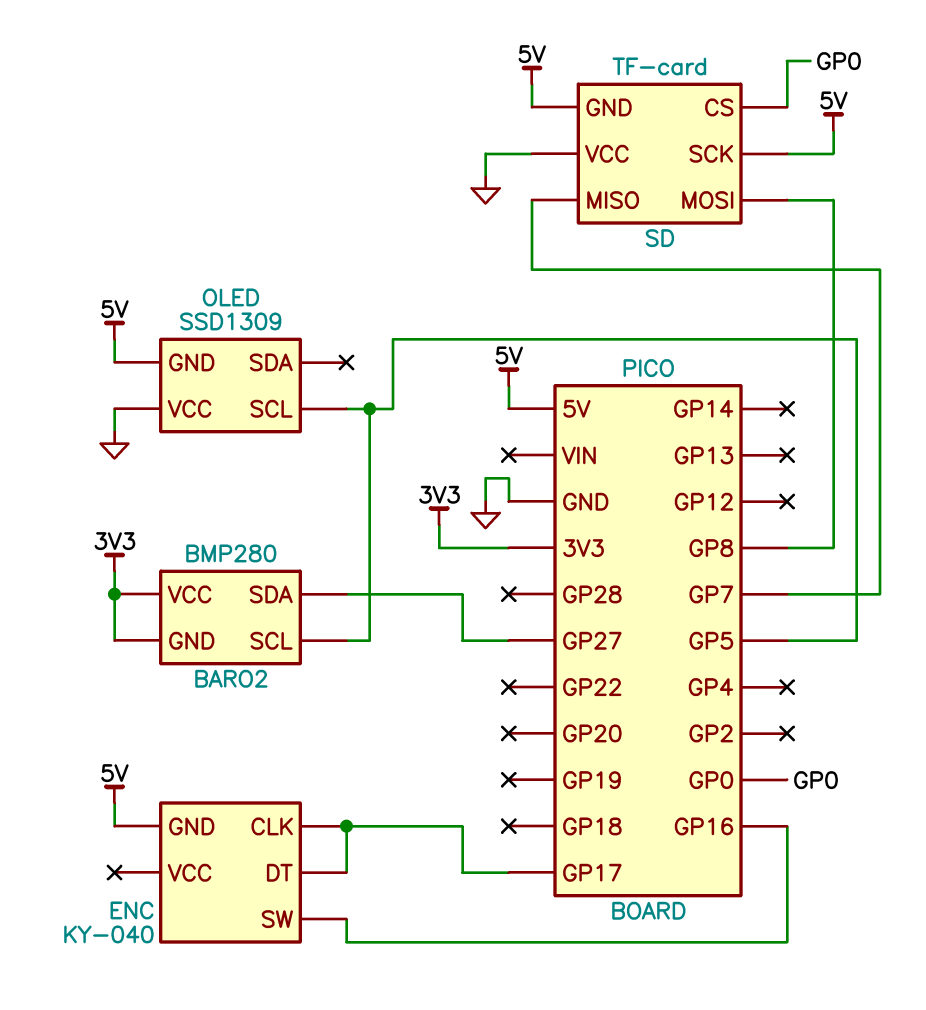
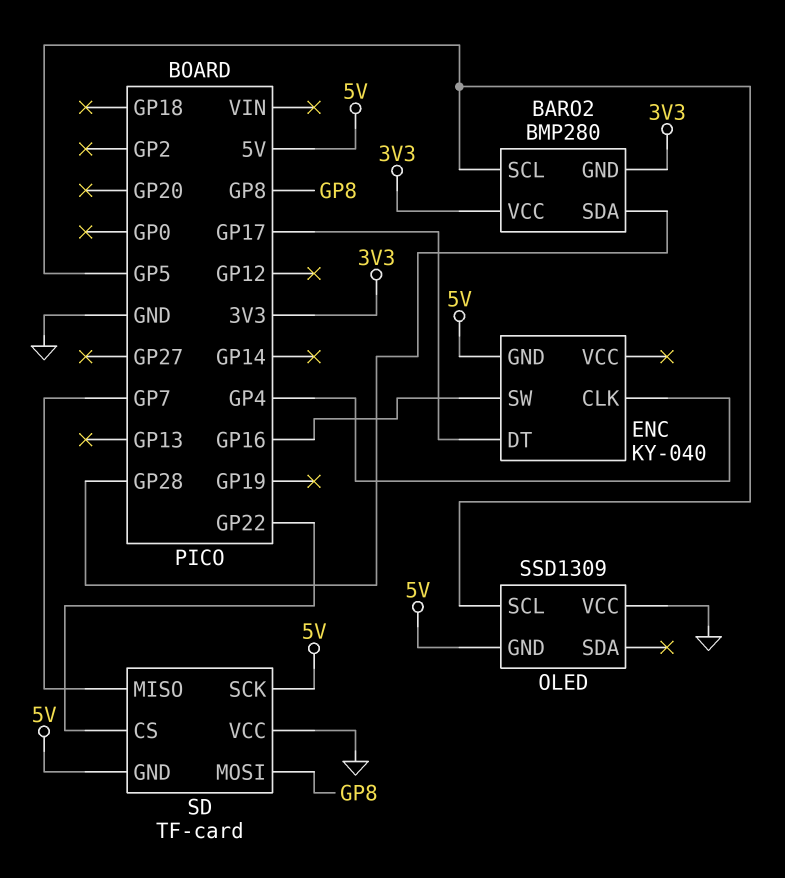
BARO2 pin SDA: GP27 -> GP28
ENC pin CLK: GP17 -> GP4
SD pin CS: GP0 -> GP22

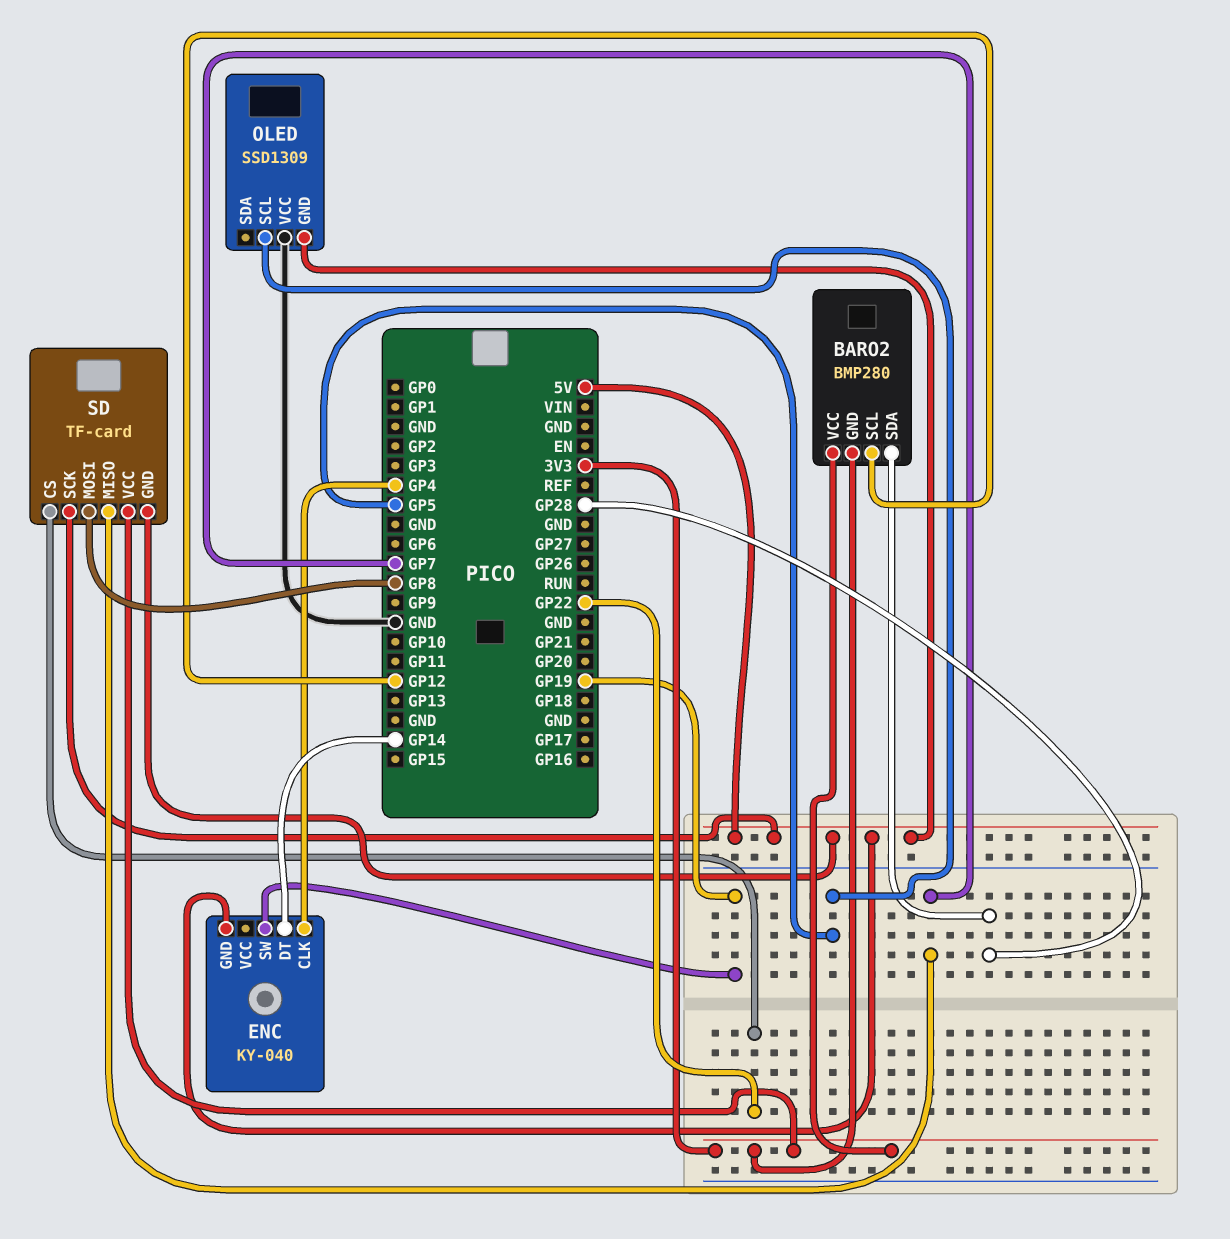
BARO2 pin SCL: GP5 -> GP12
ENC pin DT: GP17 -> GP14
ENC pin SW: GP16 -> GP19
SD pin VCC: GND -> 3V3

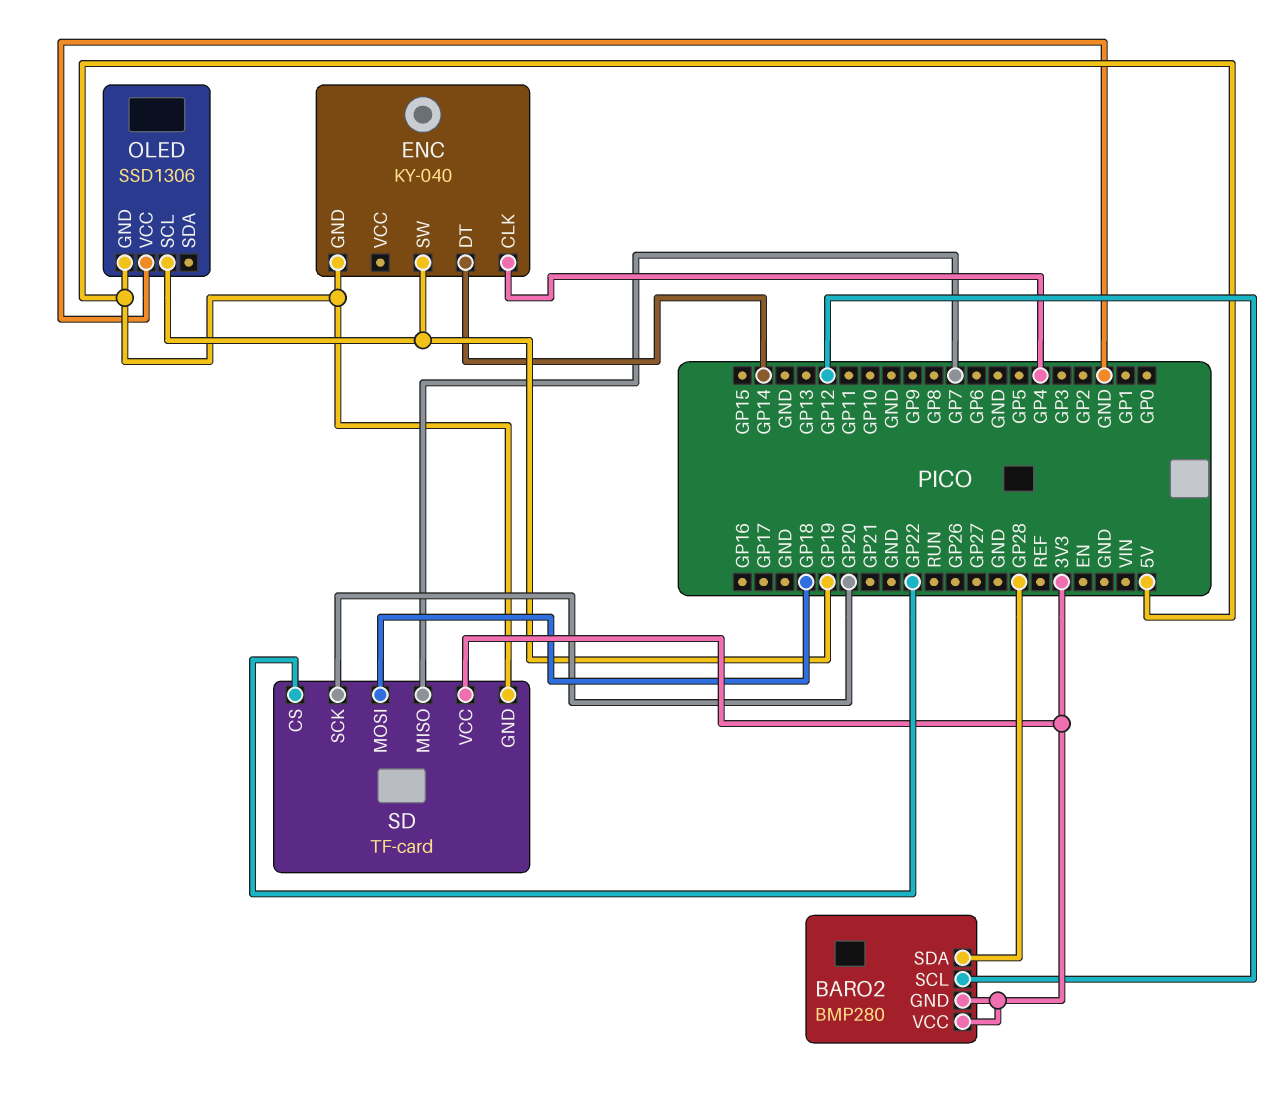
OLED: SSD1309 -> SSD1306
OLED pin SCL: GP5 -> GP19
SD pin MOSI: GP8 -> GP18
SD pin SCK: 5V -> GP20

